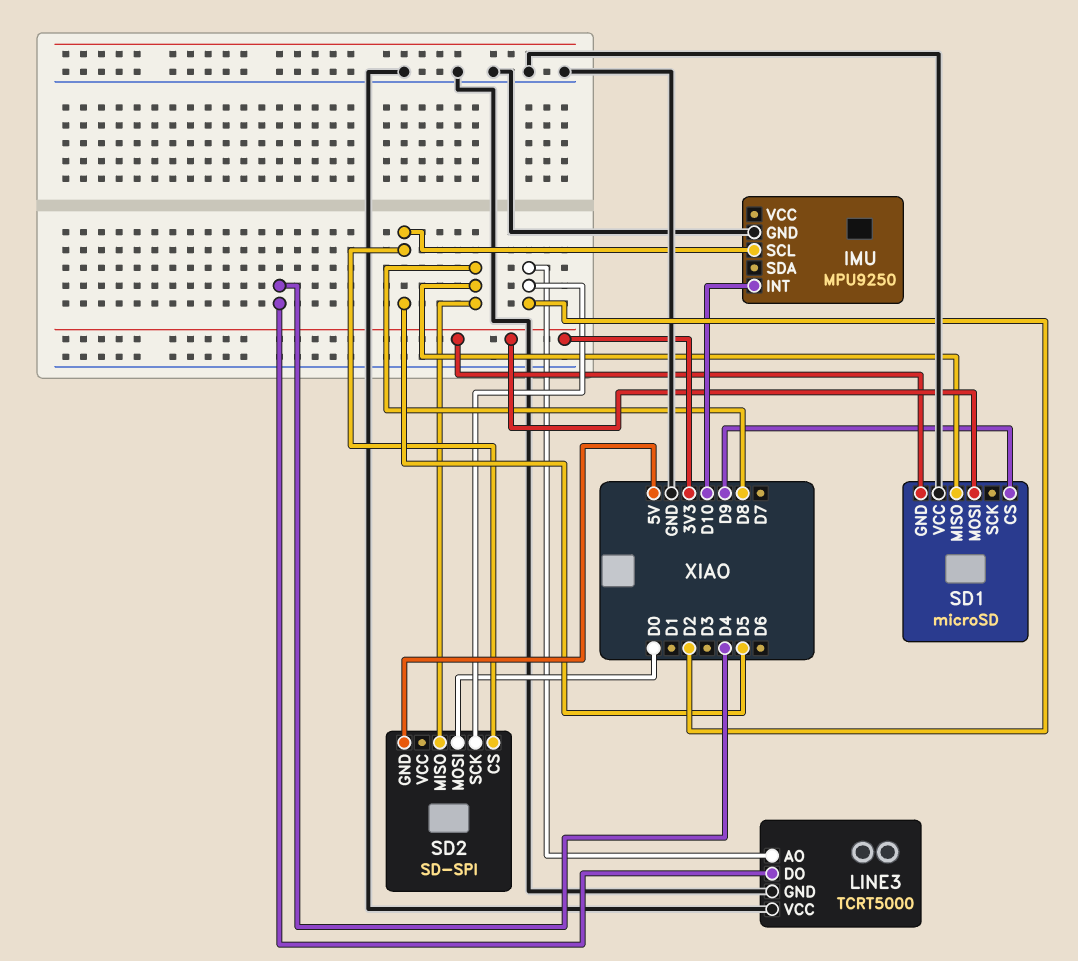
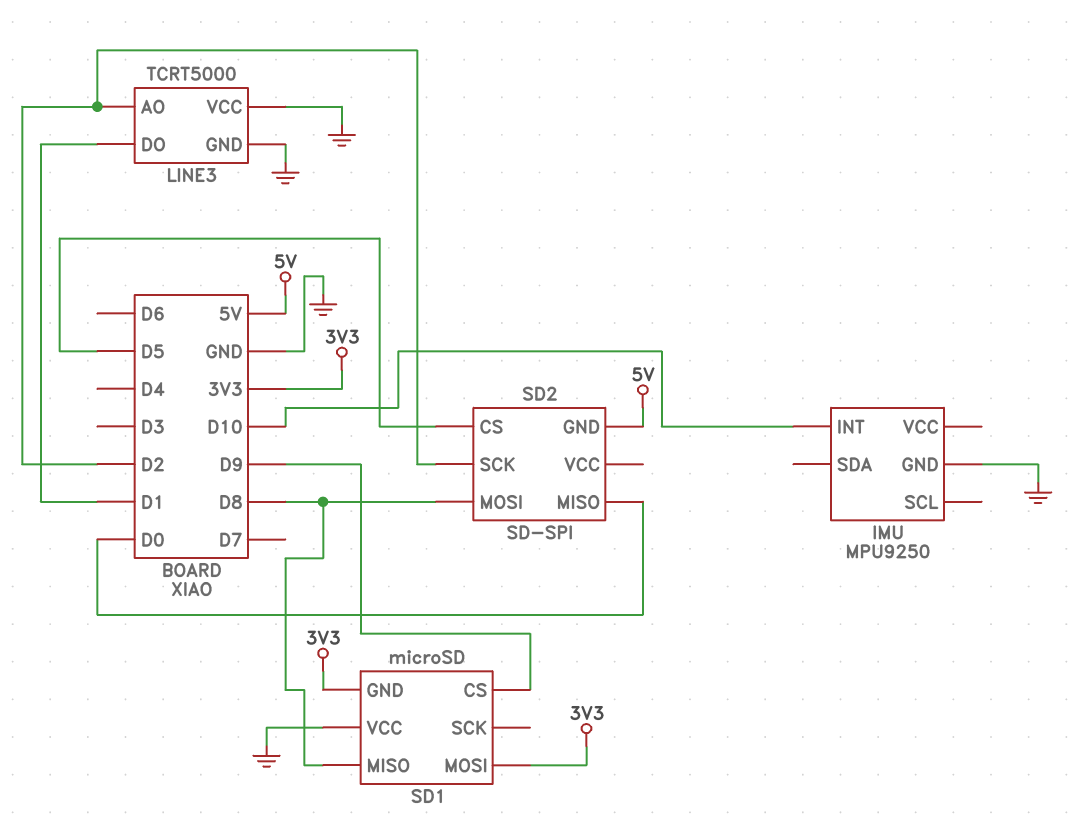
IMU pin SCL: D5 -> none
LINE3 pin DO: D4 -> D1
SD2 pin MISO: D8 -> D0
SD2 pin MOSI: D0 -> D8

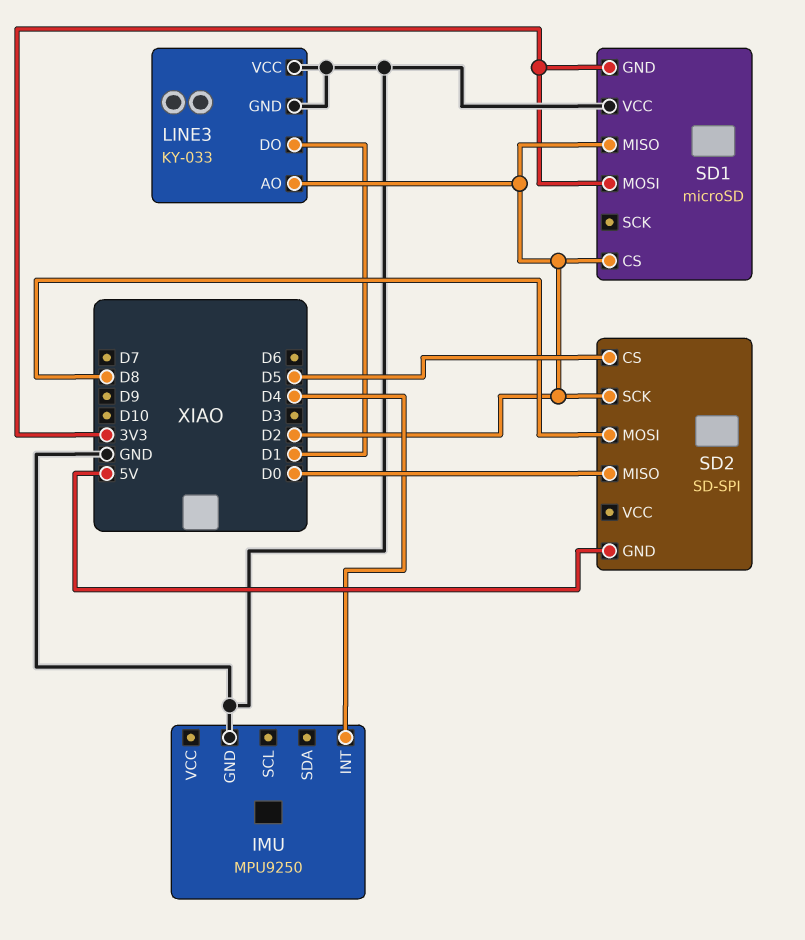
IMU pin INT: D10 -> D4
LINE3: TCRT5000 -> KY-033
SD1 pin CS: D9 -> D2
SD1 pin MISO: D8 -> D2

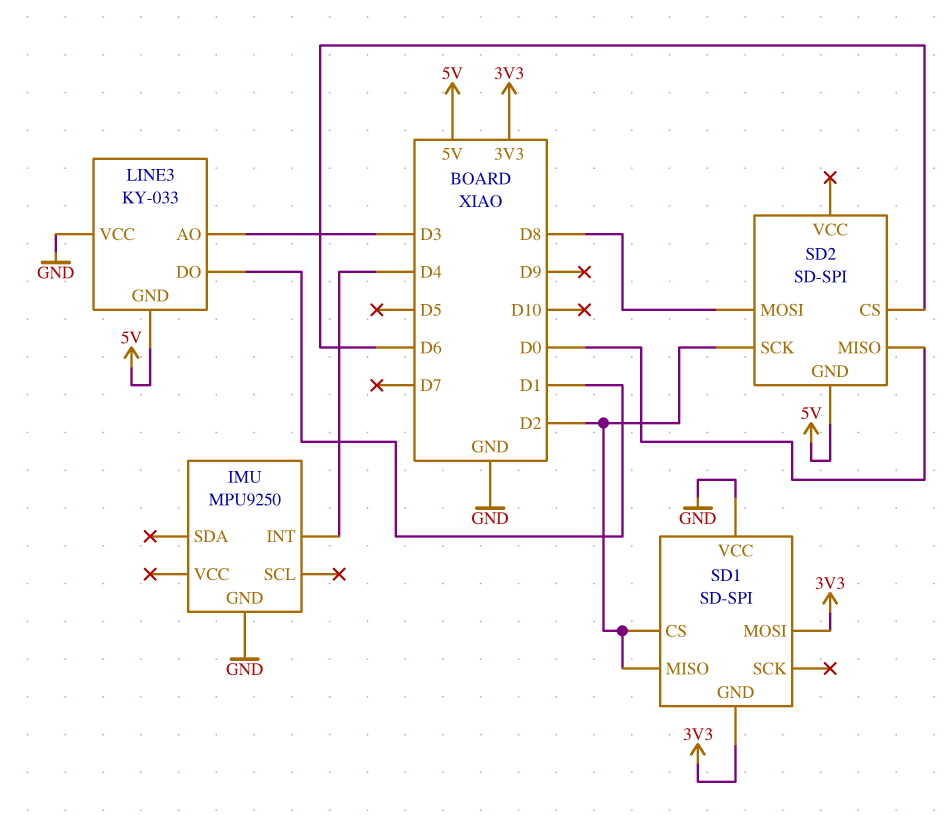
LINE3 pin AO: D2 -> D3
LINE3 pin GND: GND -> 5V
SD1: microSD -> SD-SPI
SD2 pin CS: D5 -> D6

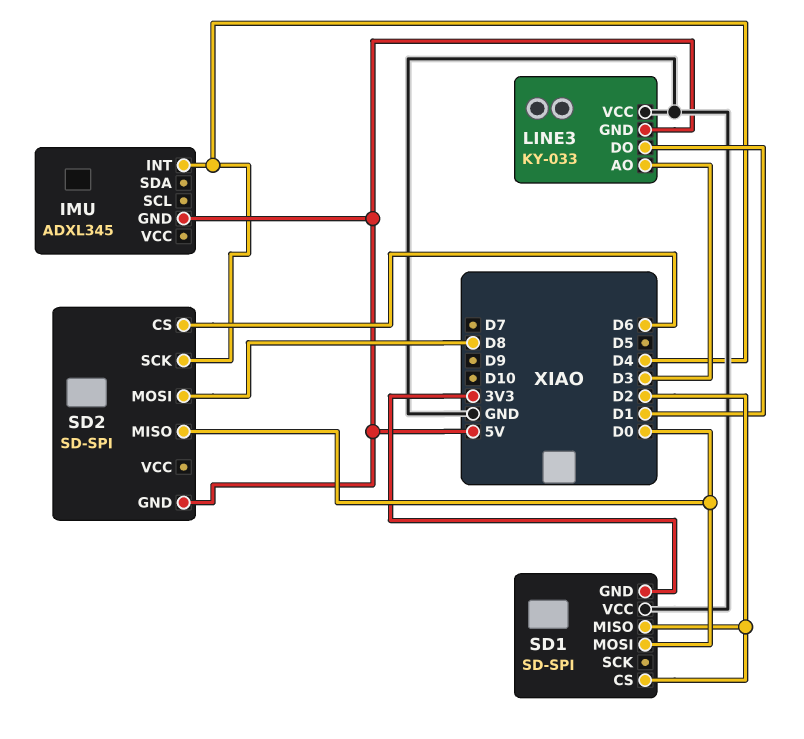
IMU: MPU9250 -> ADXL345
IMU pin GND: GND -> 5V
SD1 pin MOSI: 3V3 -> D0
SD2 pin SCK: D2 -> D4

